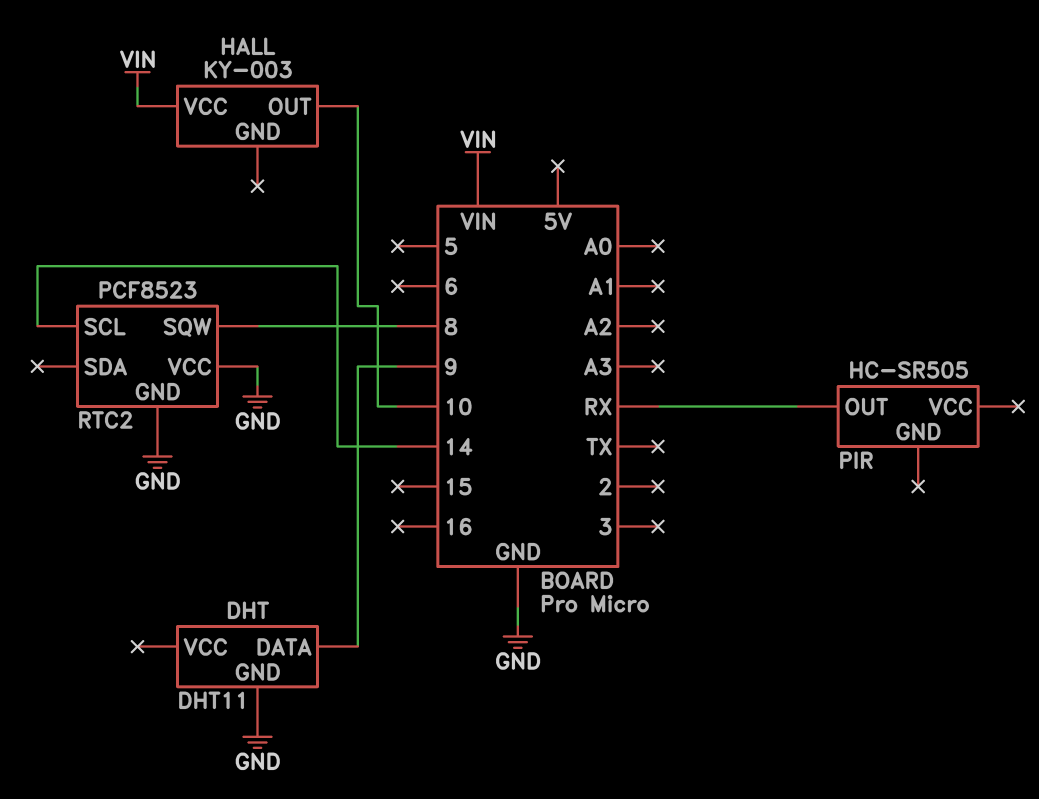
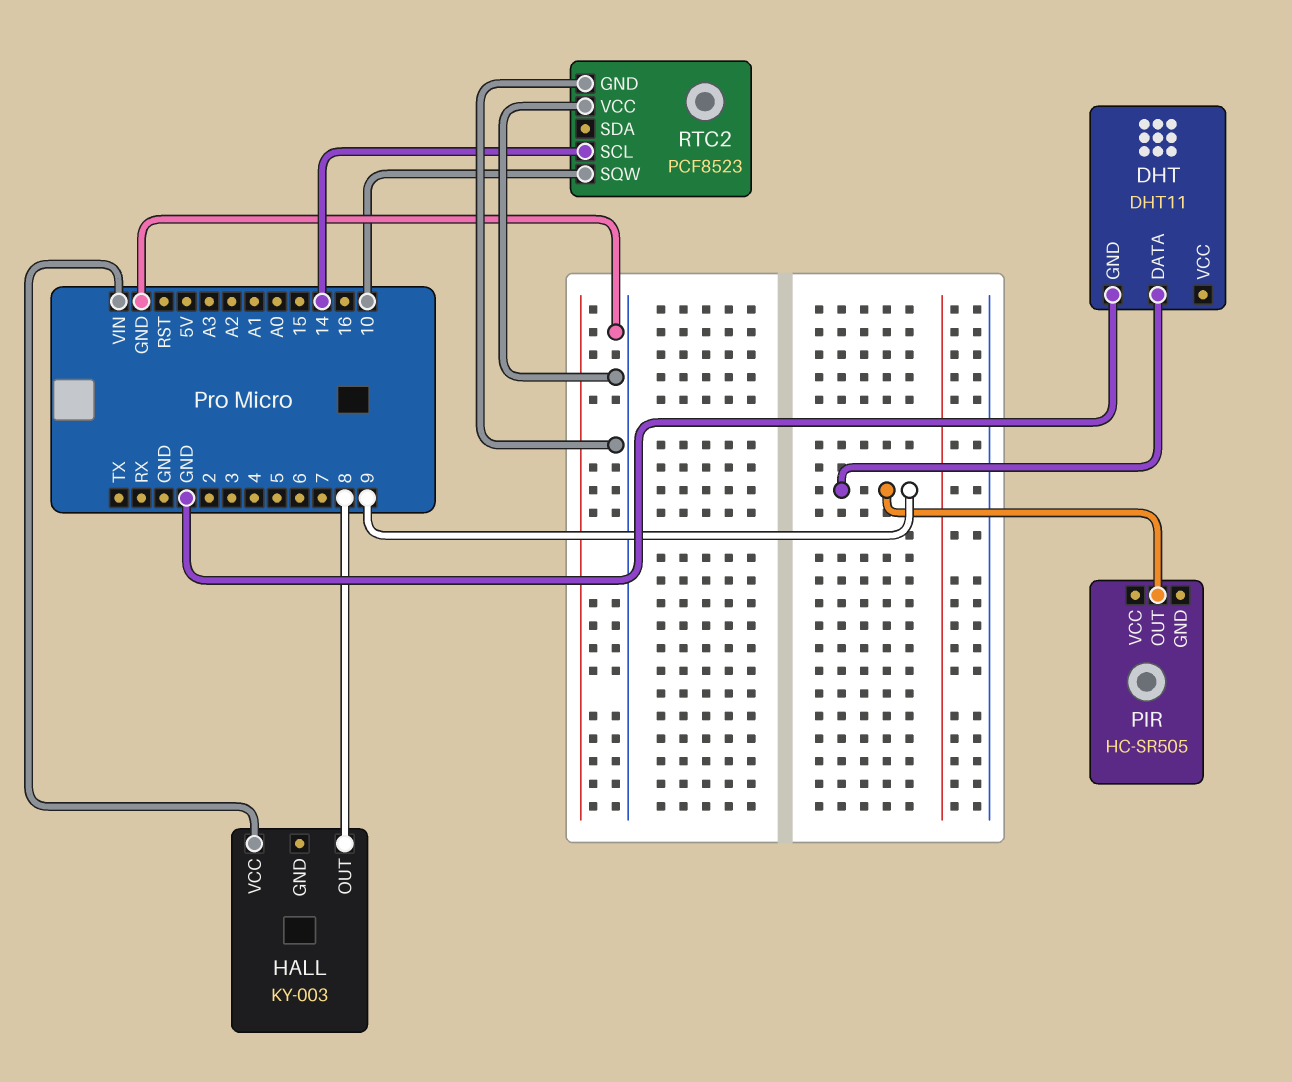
HALL pin OUT: 10 -> 8
PIR pin OUT: RX -> 9
RTC2 pin SQW: 8 -> 10

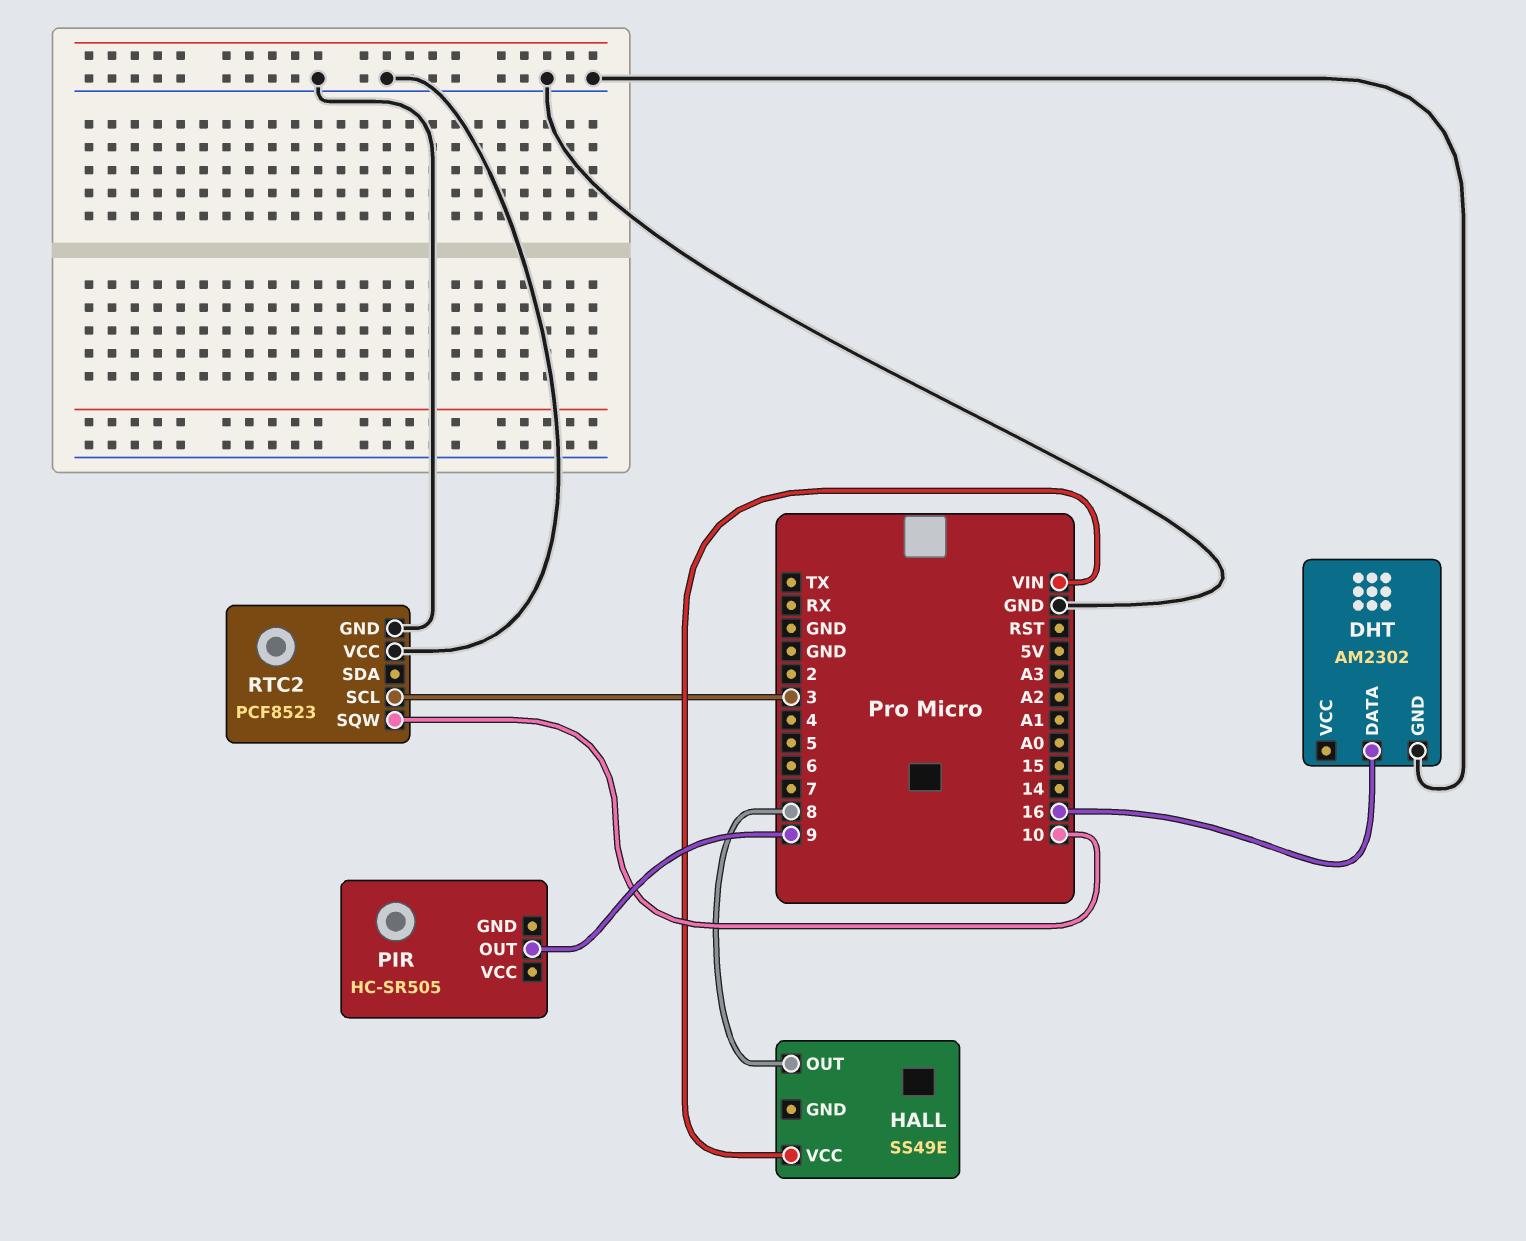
DHT: DHT11 -> AM2302
DHT pin DATA: 9 -> 16
HALL: KY-003 -> SS49E
RTC2 pin SCL: 14 -> 3

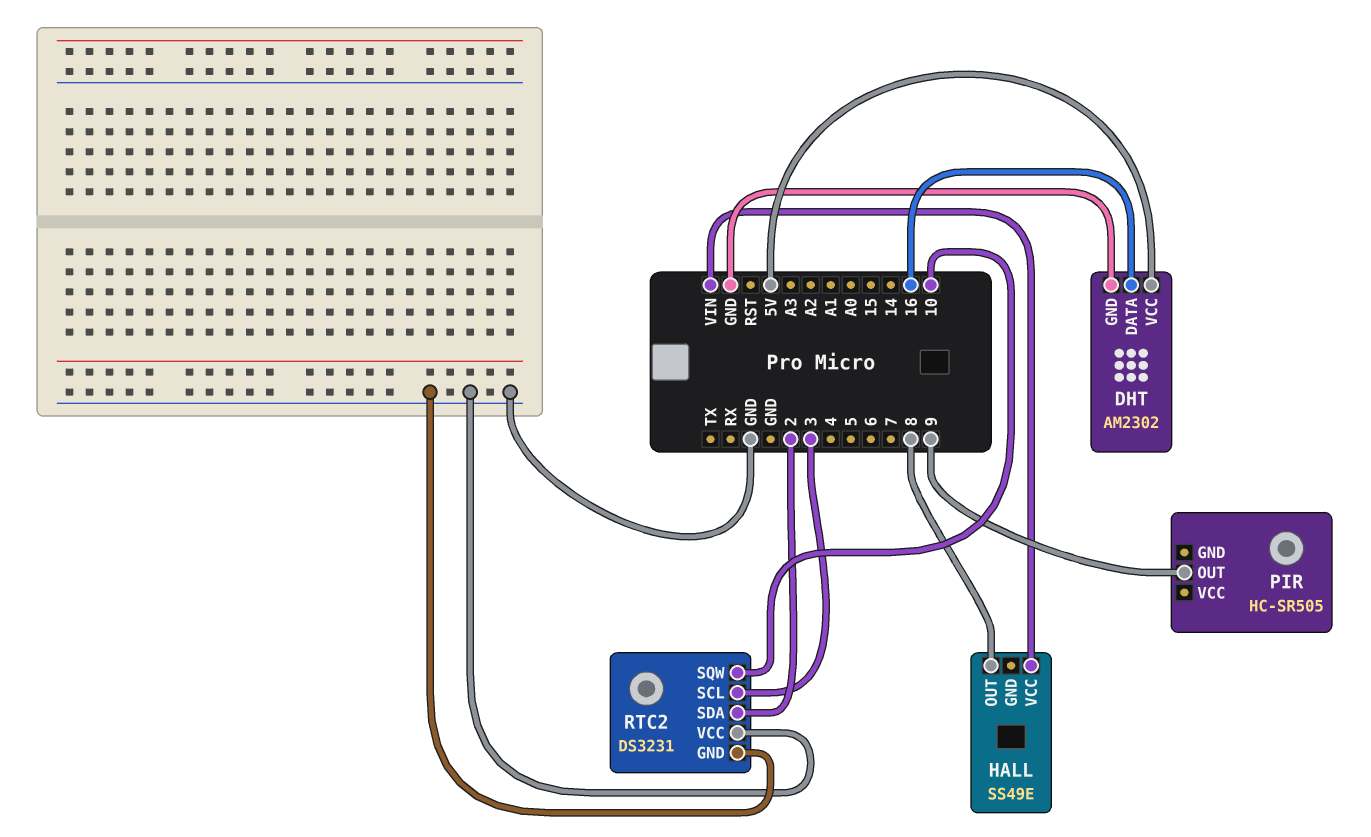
DHT pin VCC: none -> 5V
RTC2: PCF8523 -> DS3231
RTC2 pin SDA: none -> 2

